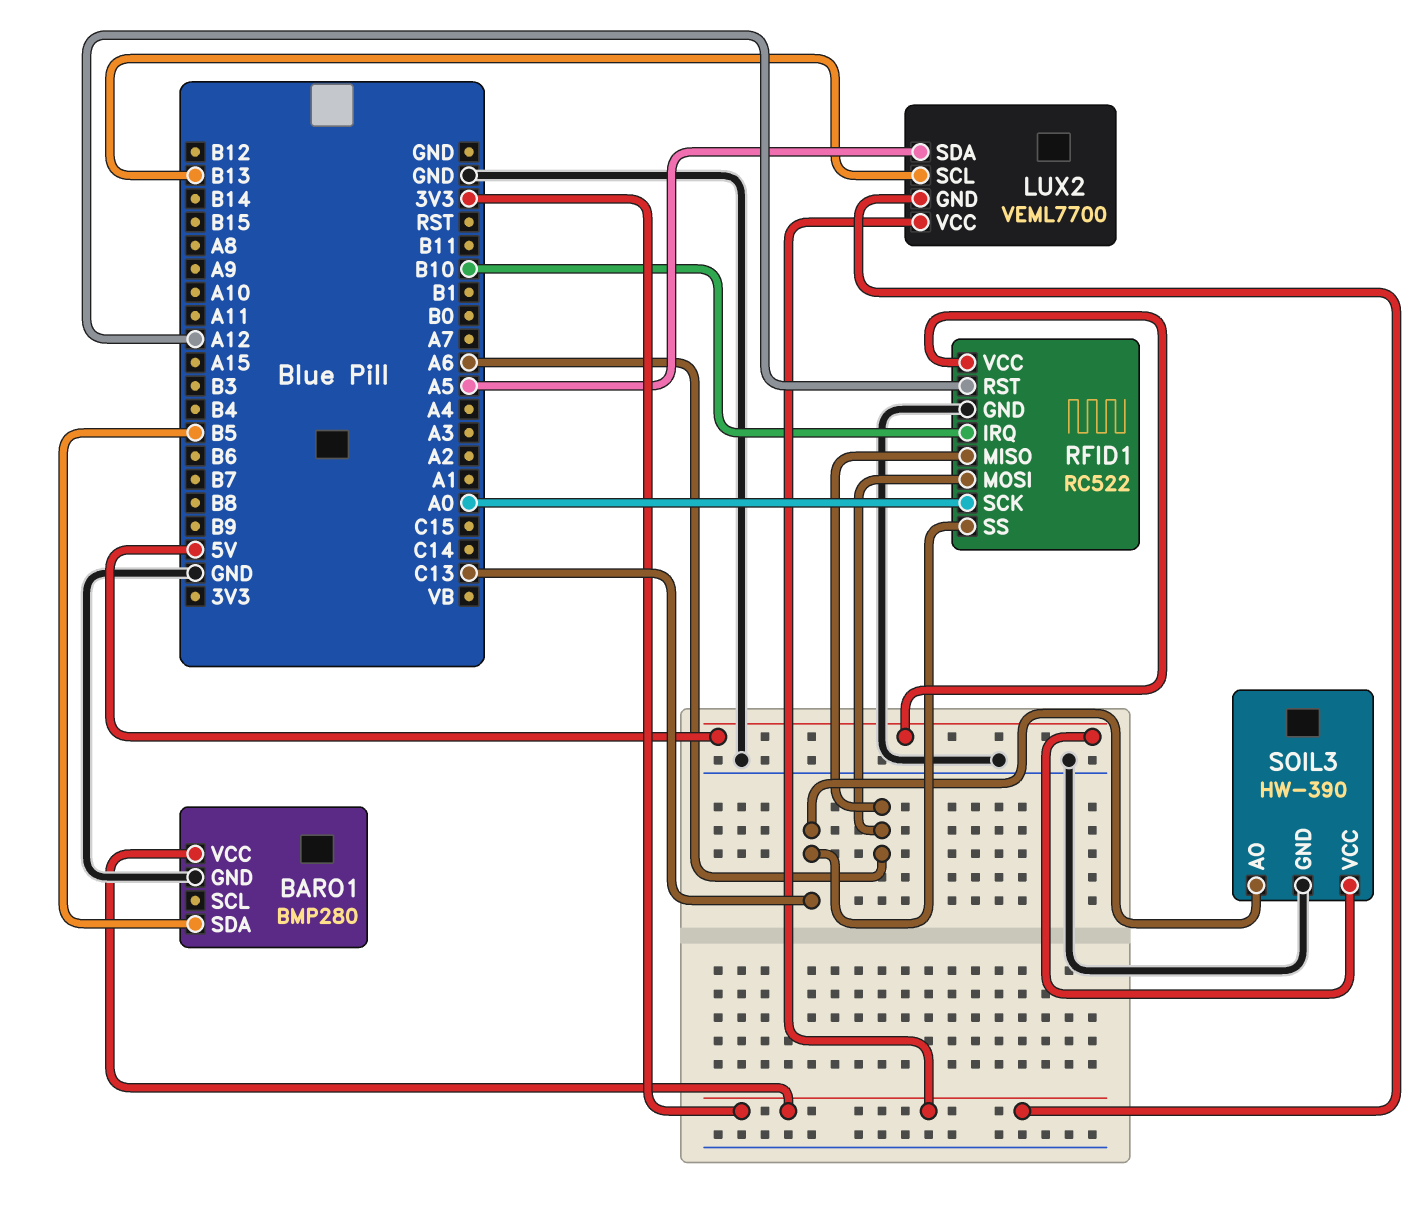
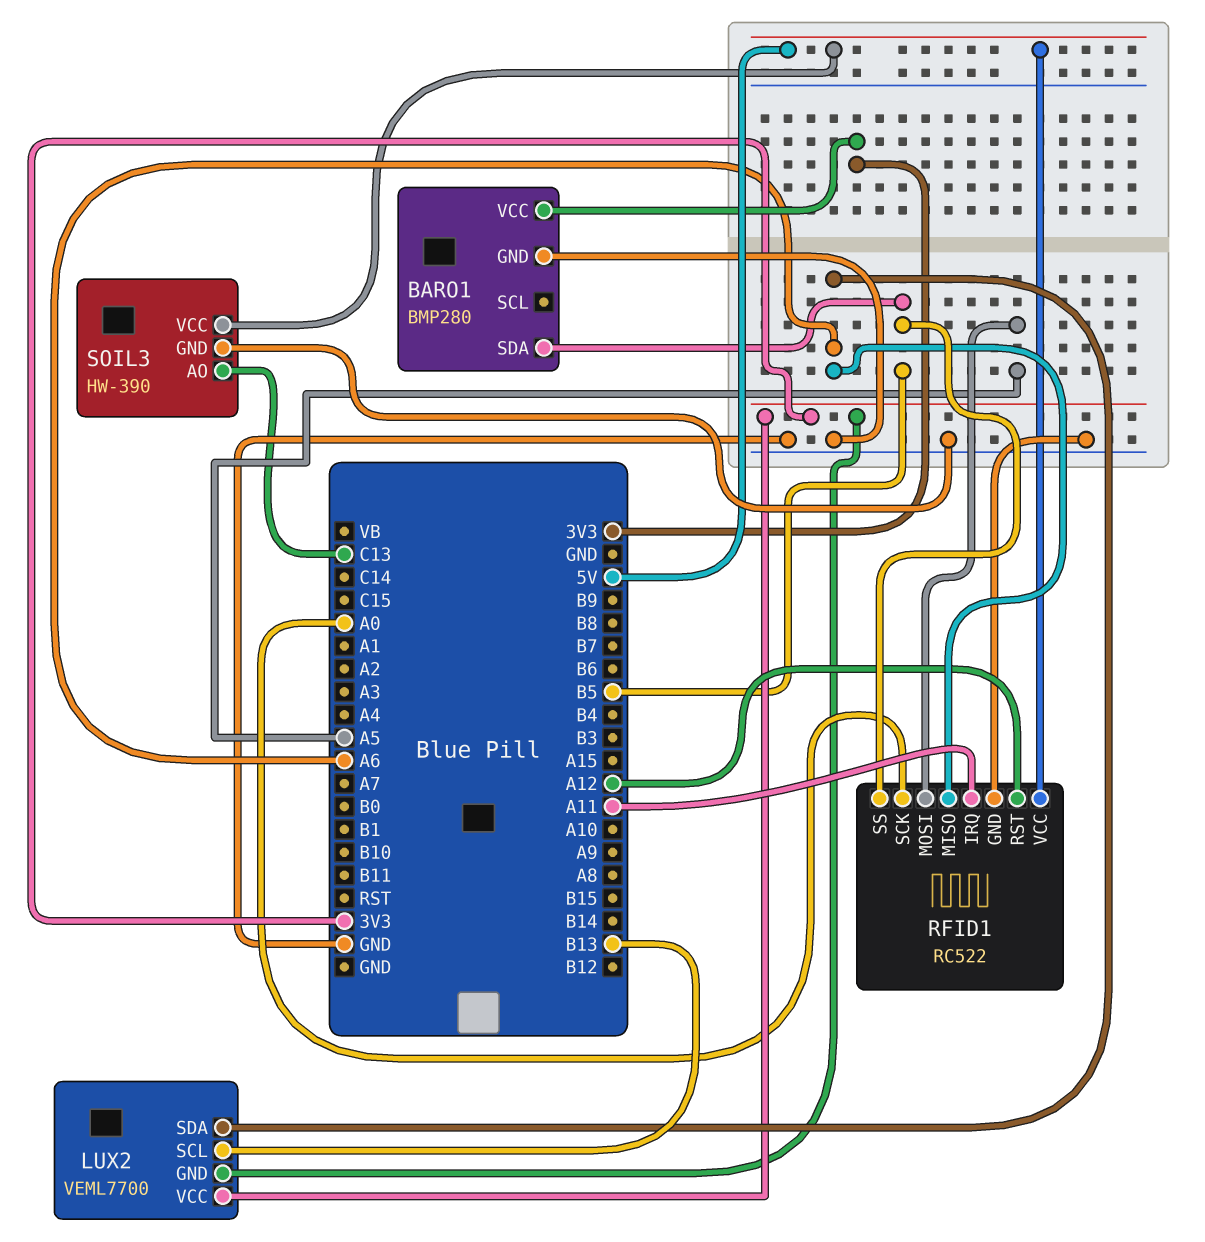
LUX2 pin SDA: A5 -> A6
RFID1 pin IRQ: B10 -> A11
RFID1 pin MOSI: A6 -> A5
RFID1 pin SS: C13 -> B5

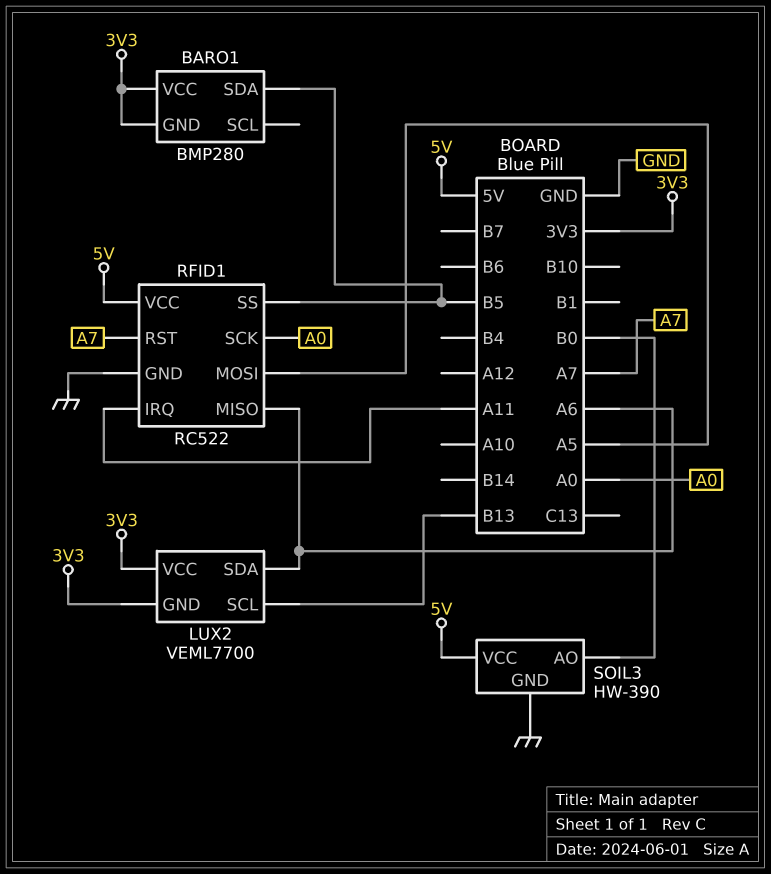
BARO1 pin GND: GND -> 3V3
RFID1 pin RST: A12 -> A7
SOIL3 pin AO: C13 -> B0

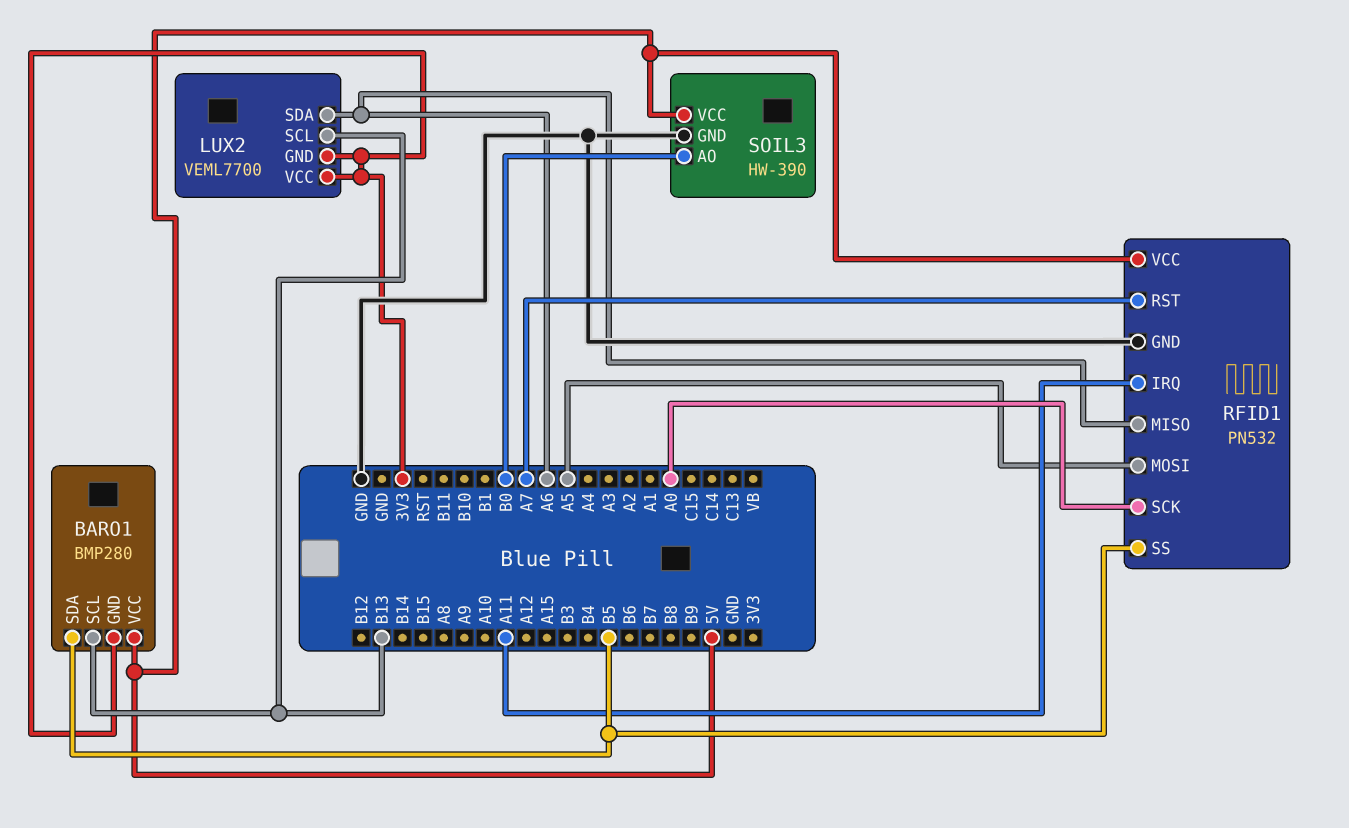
BARO1 pin SCL: none -> B13
BARO1 pin VCC: 3V3 -> 5V
RFID1: RC522 -> PN532

